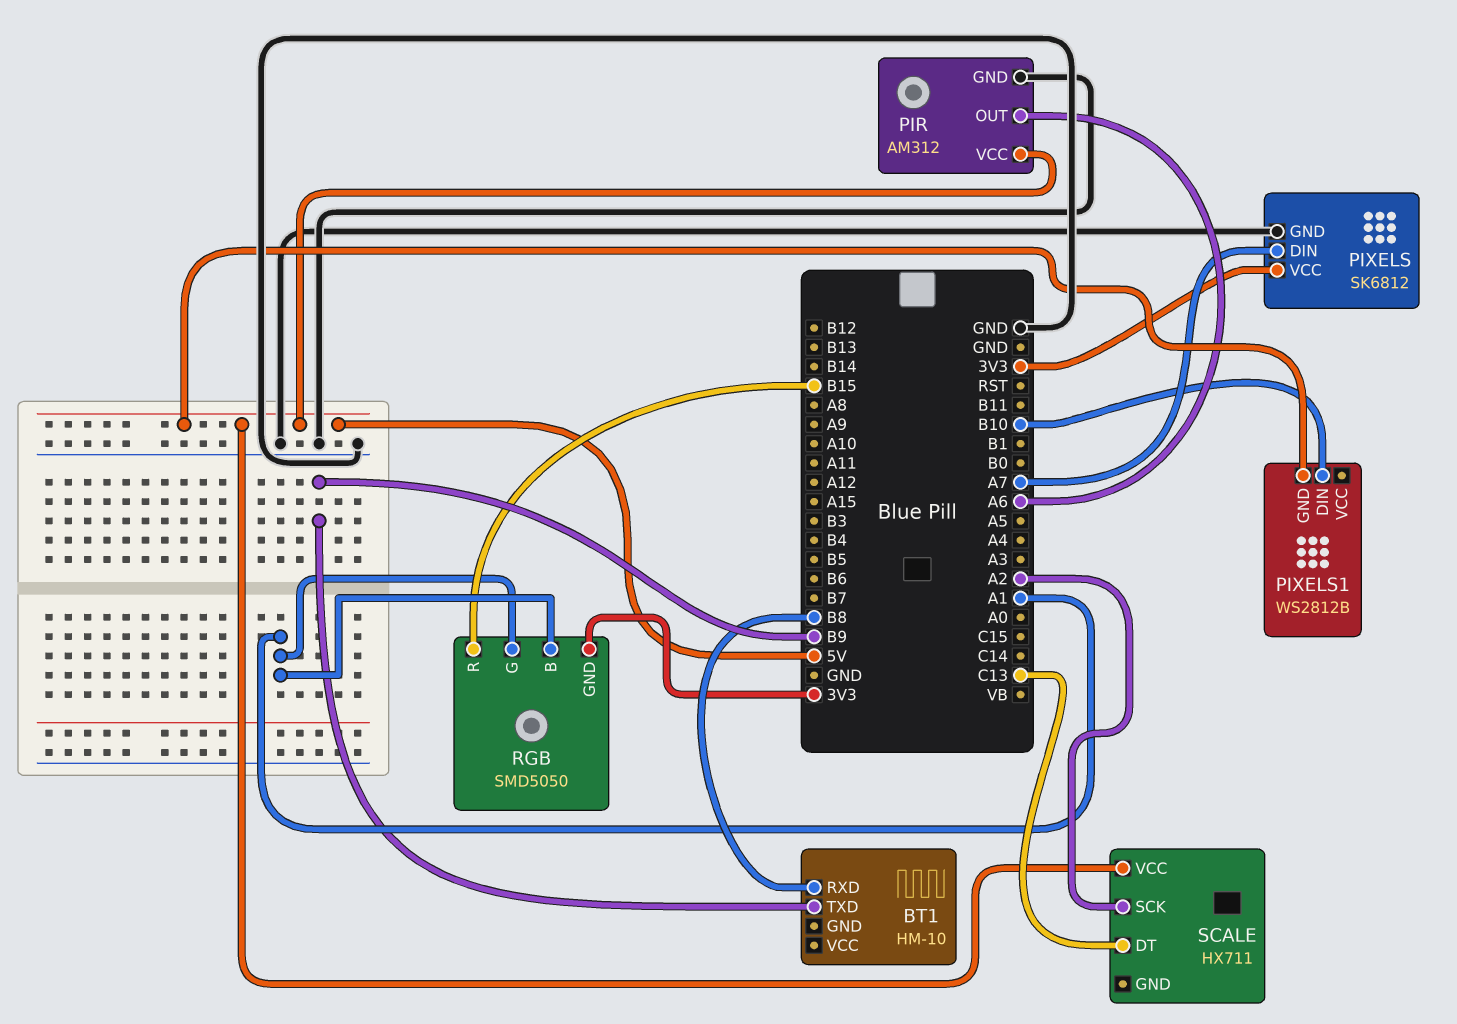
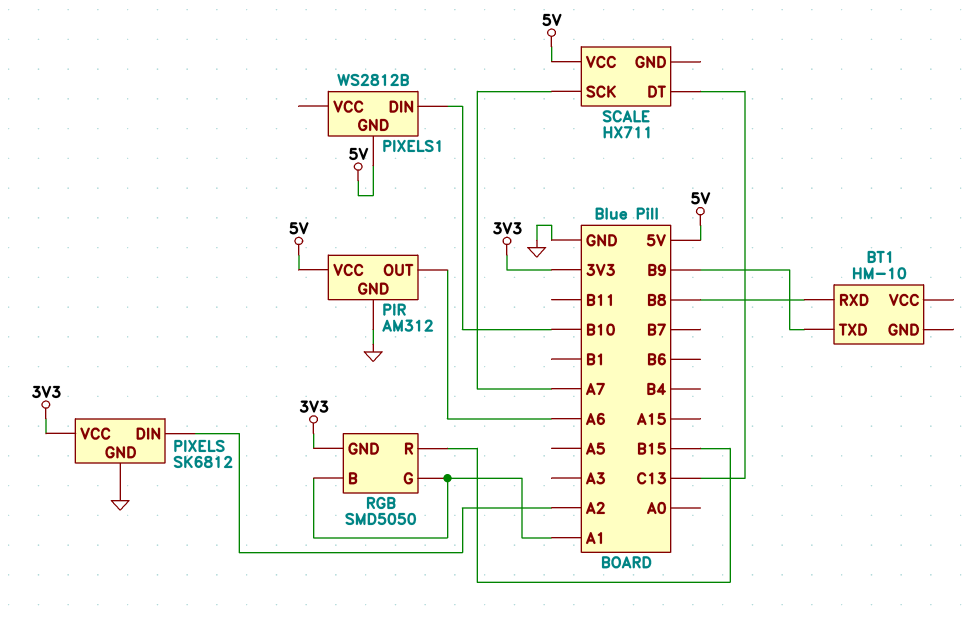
PIXELS pin DIN: A7 -> A2
SCALE pin SCK: A2 -> A7

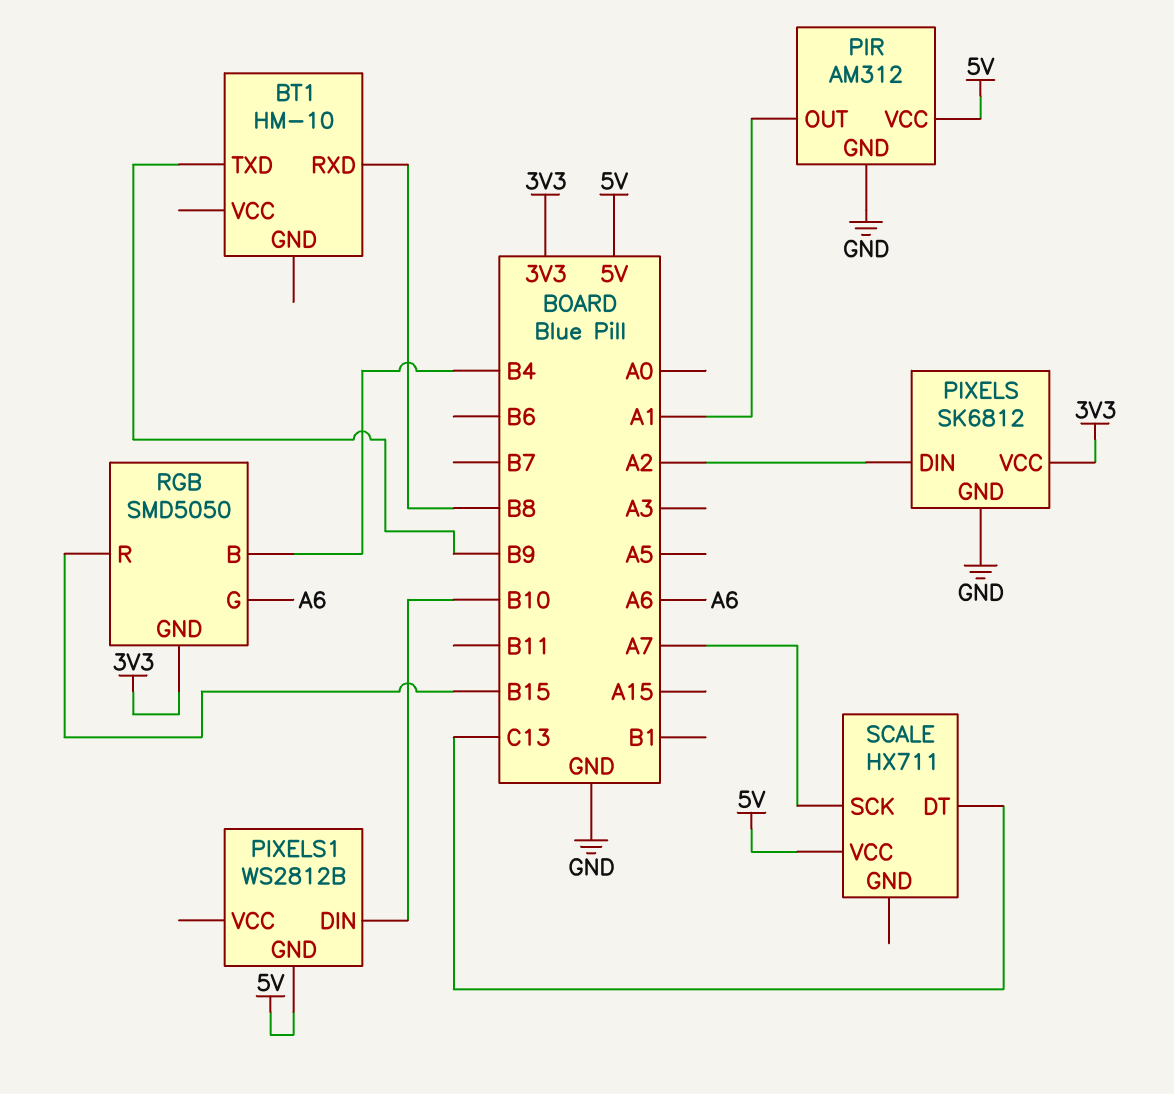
PIR pin OUT: A6 -> A1
RGB pin B: A1 -> B4
RGB pin G: A1 -> A6

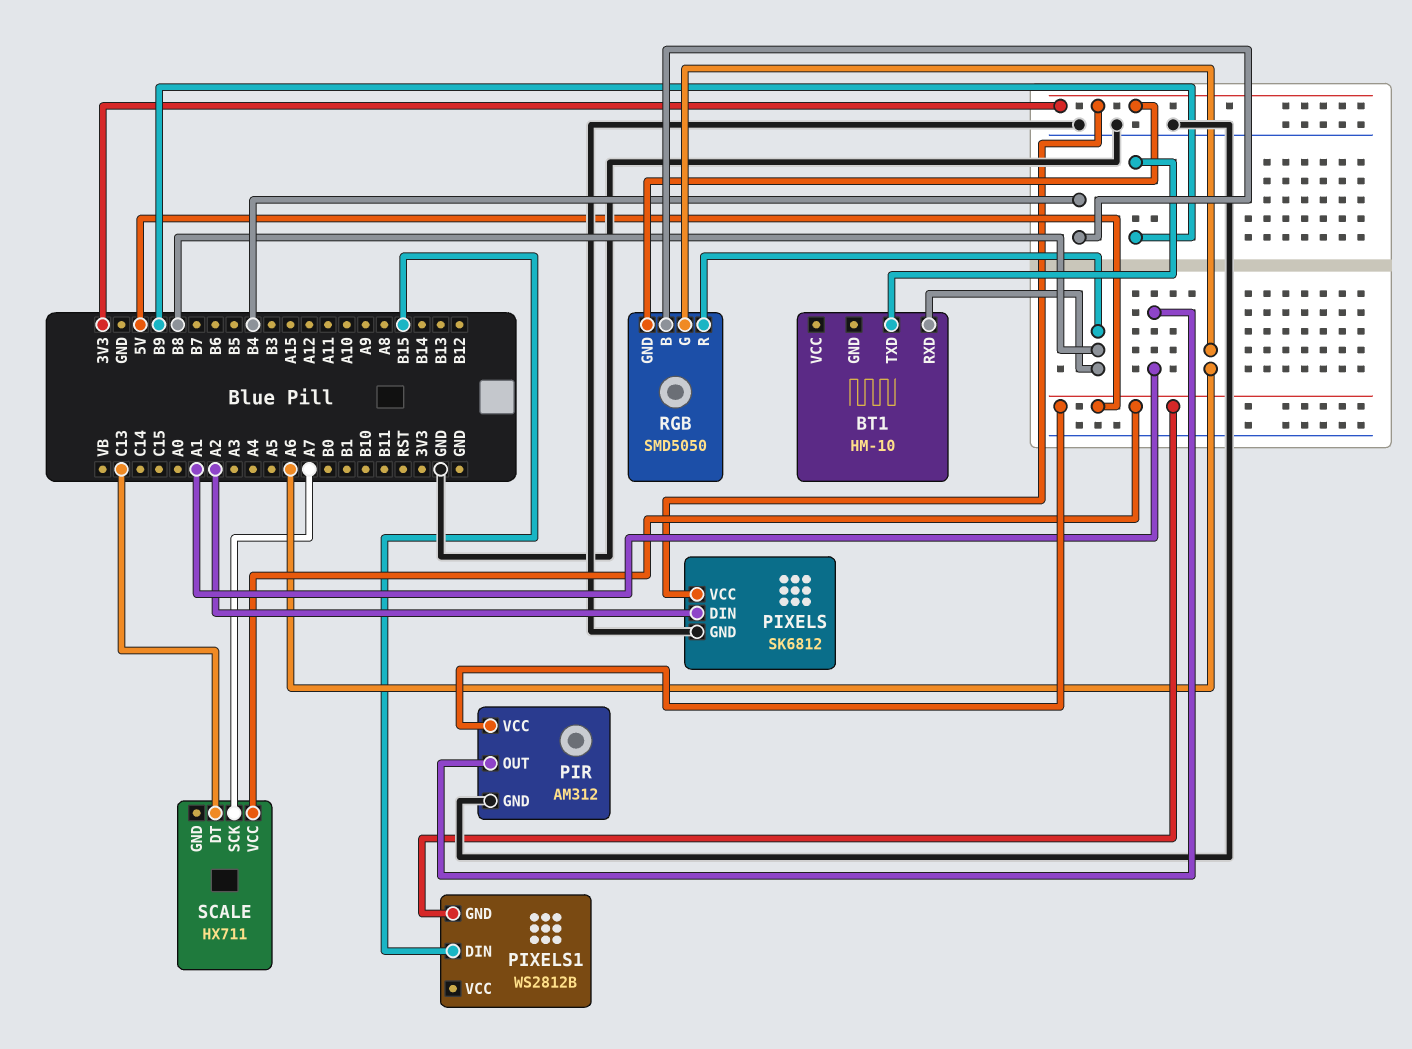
PIXELS1 pin DIN: B10 -> B15
RGB pin R: B15 -> B8

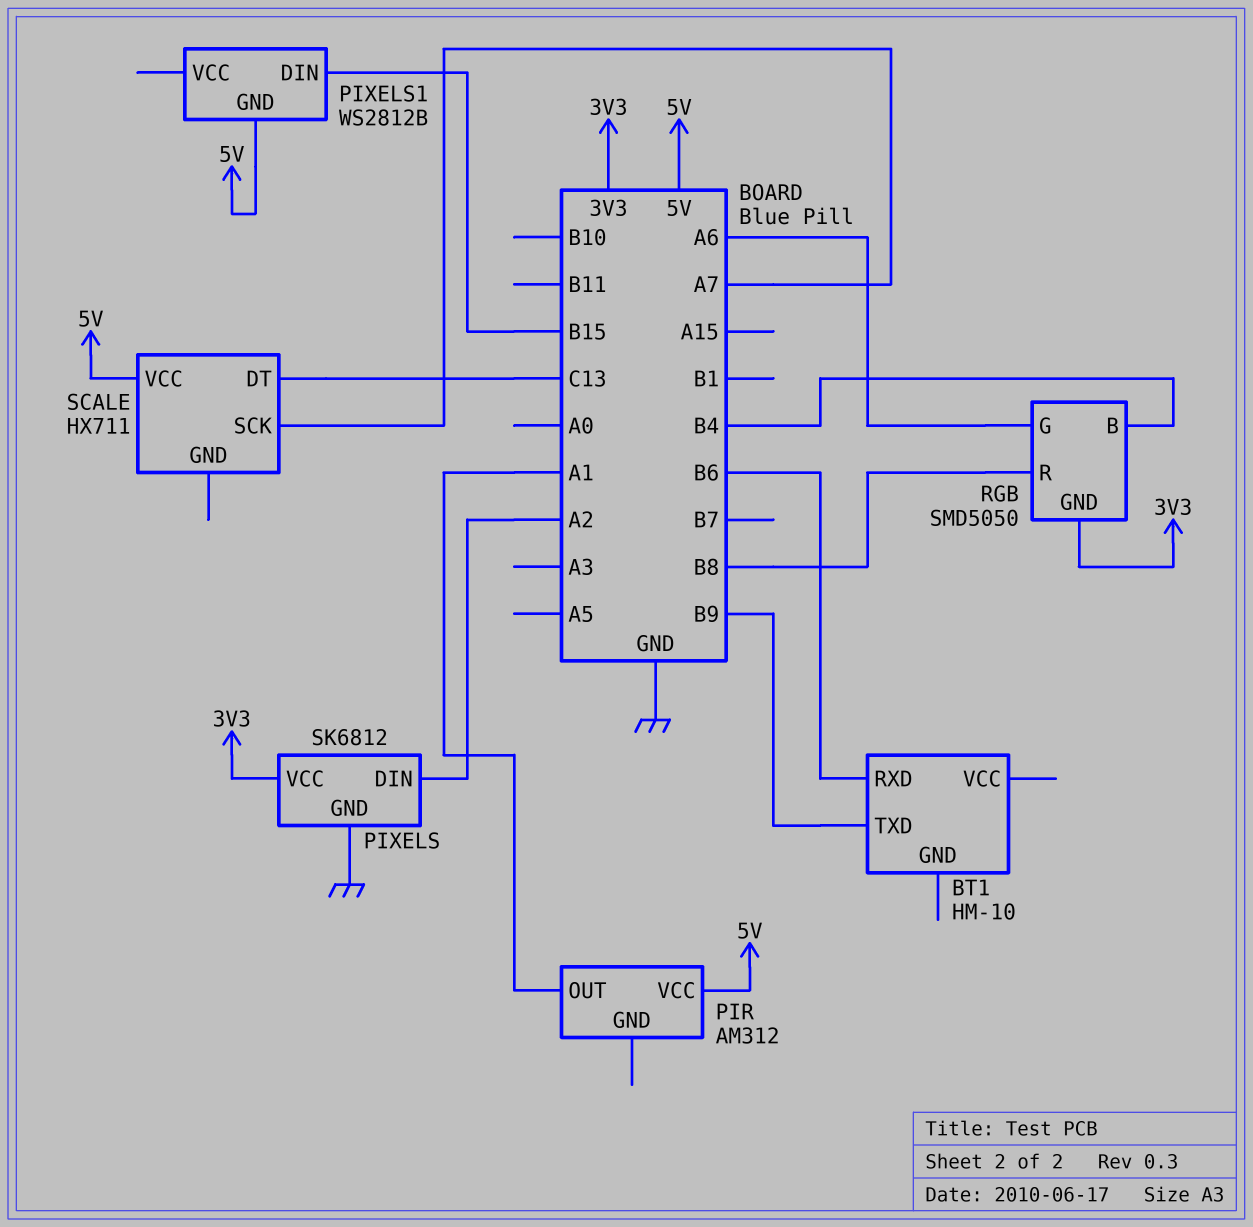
BT1 pin RXD: B8 -> B6
PIR pin GND: GND -> none

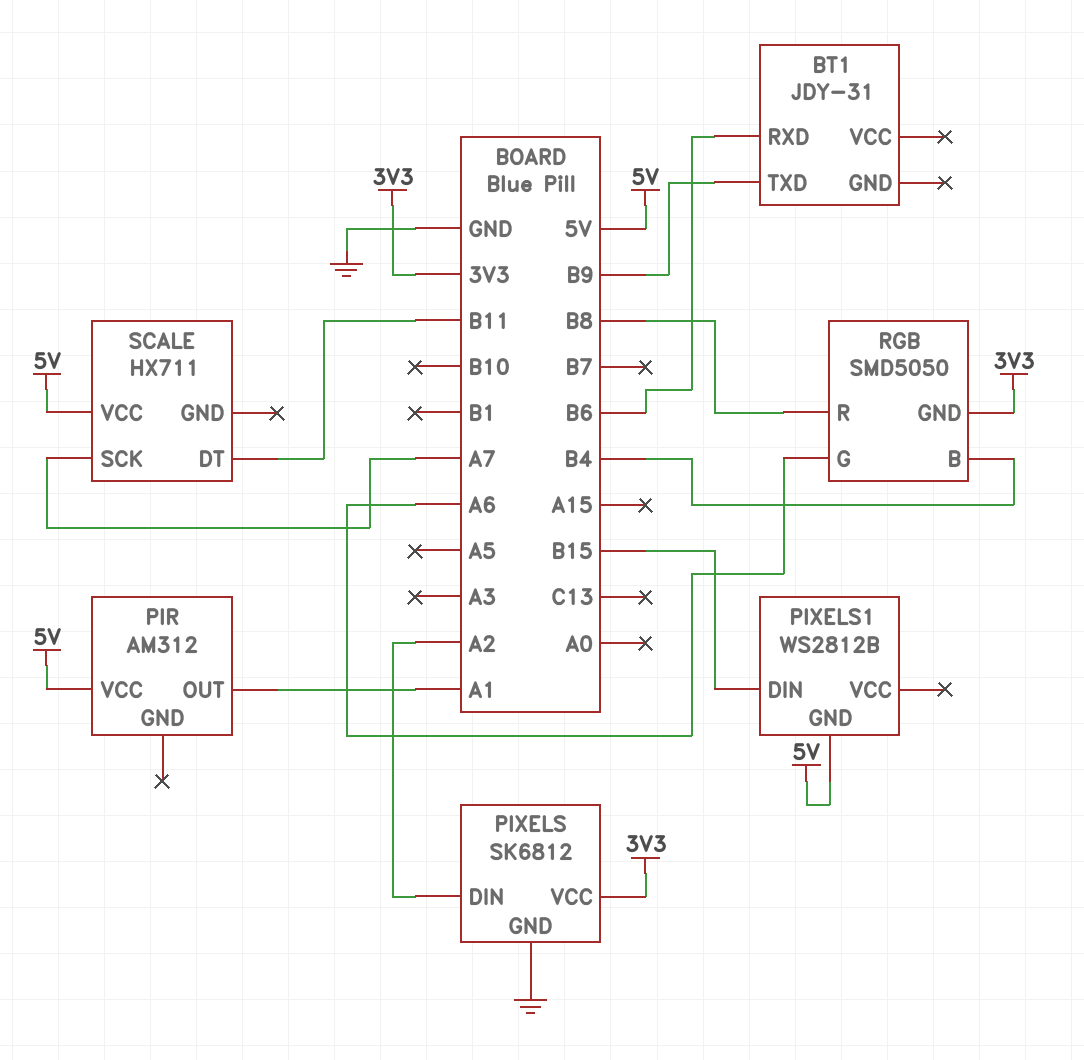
BT1: HM-10 -> JDY-31
SCALE pin DT: C13 -> B11

